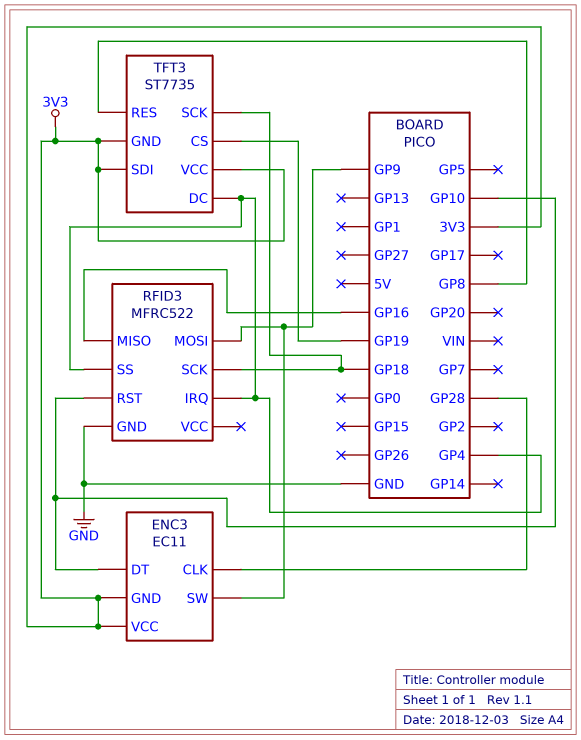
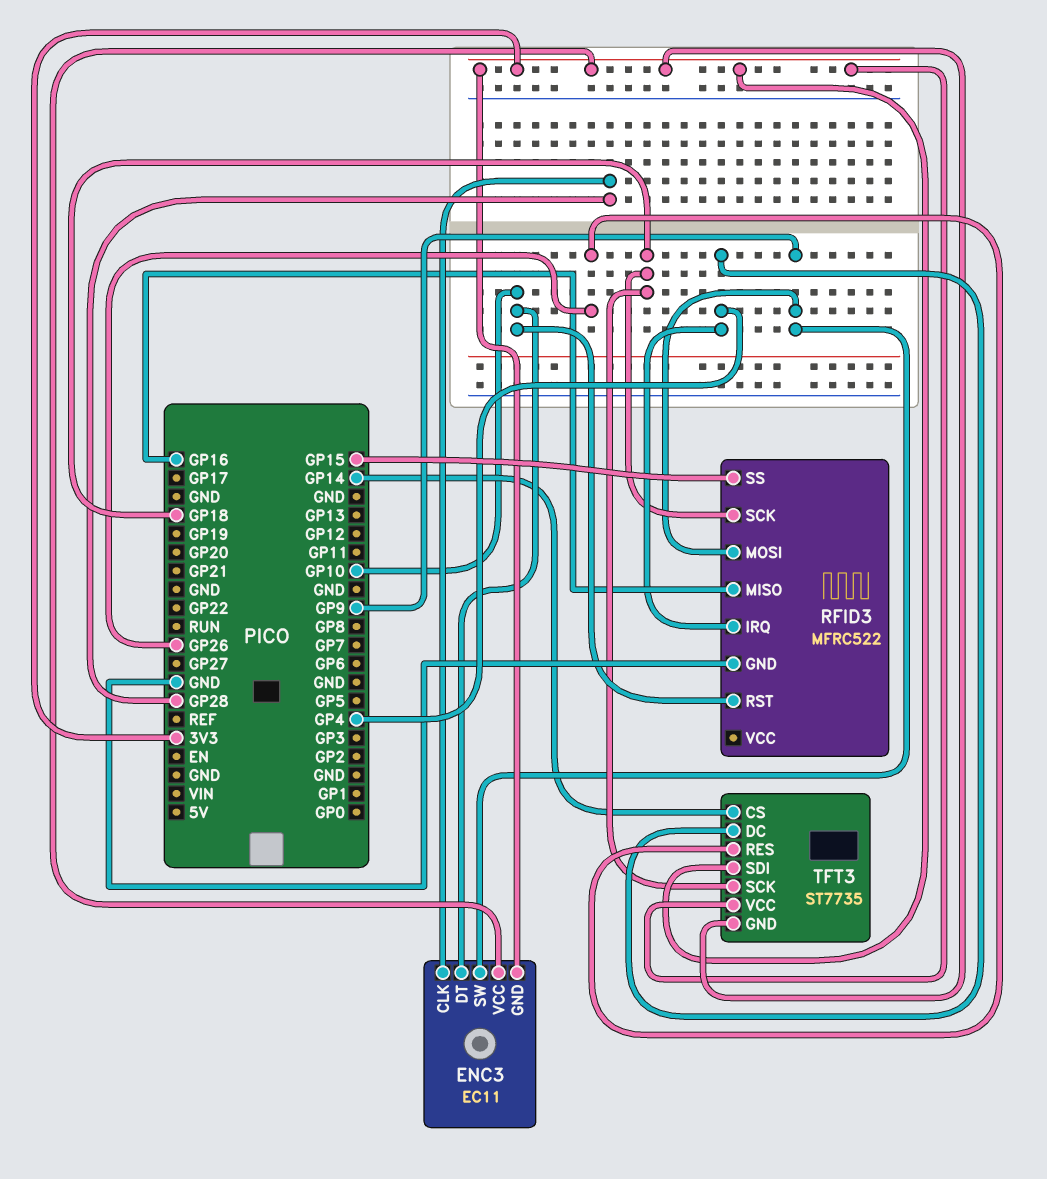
RFID3 pin SS: GP4 -> GP15
TFT3 pin CS: GP19 -> GP14
TFT3 pin RES: GP8 -> GP26

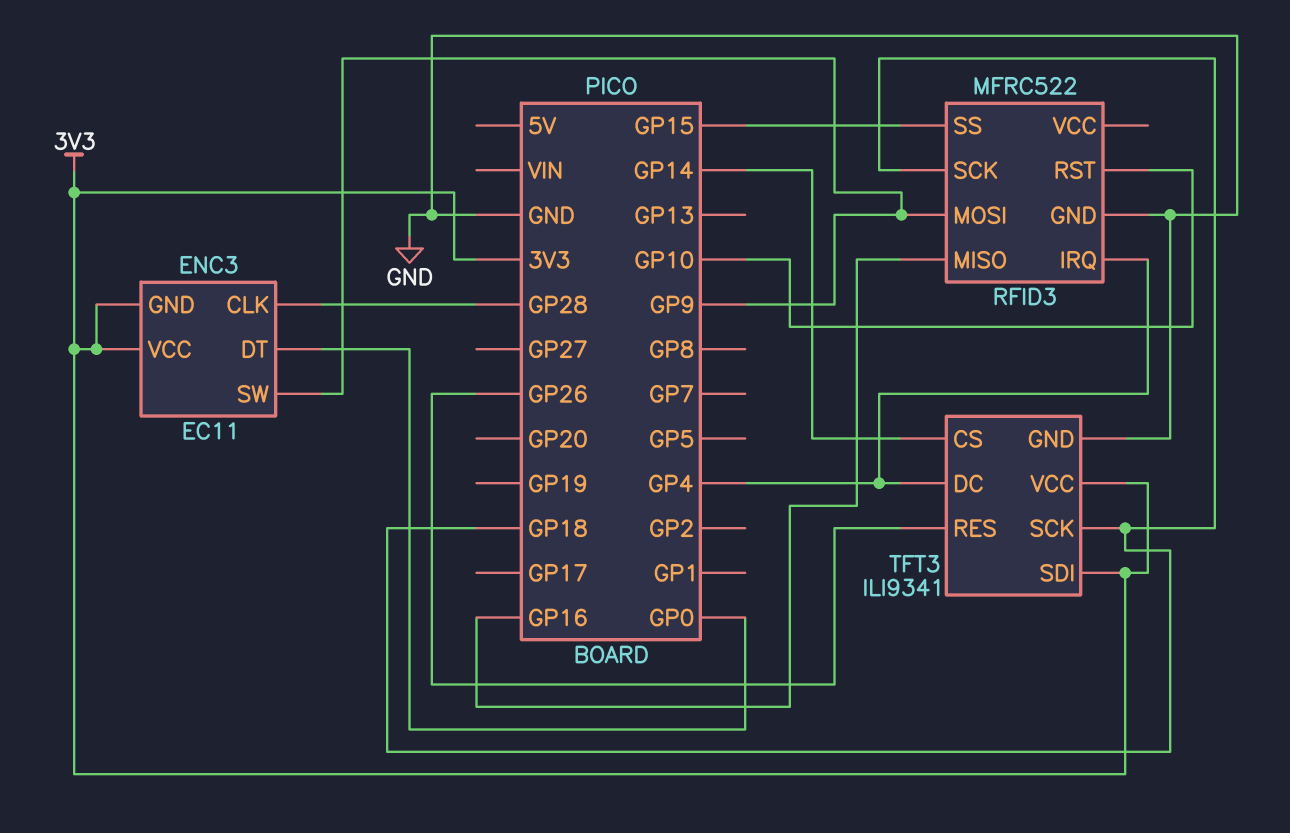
ENC3 pin DT: GP10 -> GP0
TFT3: ST7735 -> ILI9341
TFT3 pin GND: 3V3 -> GND

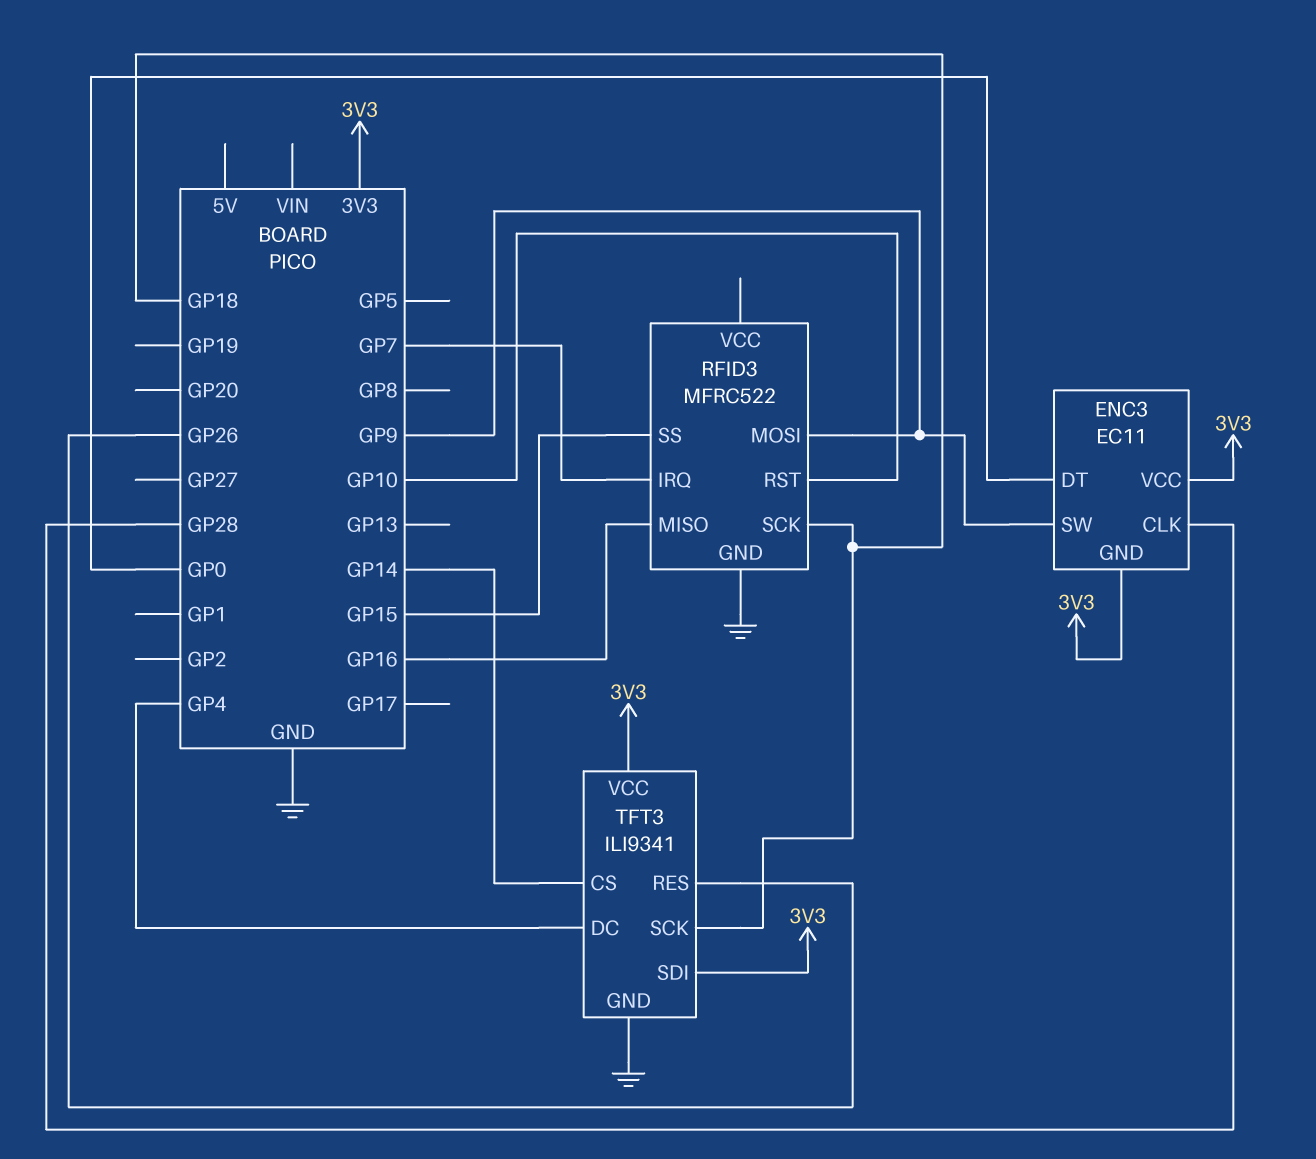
RFID3 pin IRQ: GP4 -> GP7

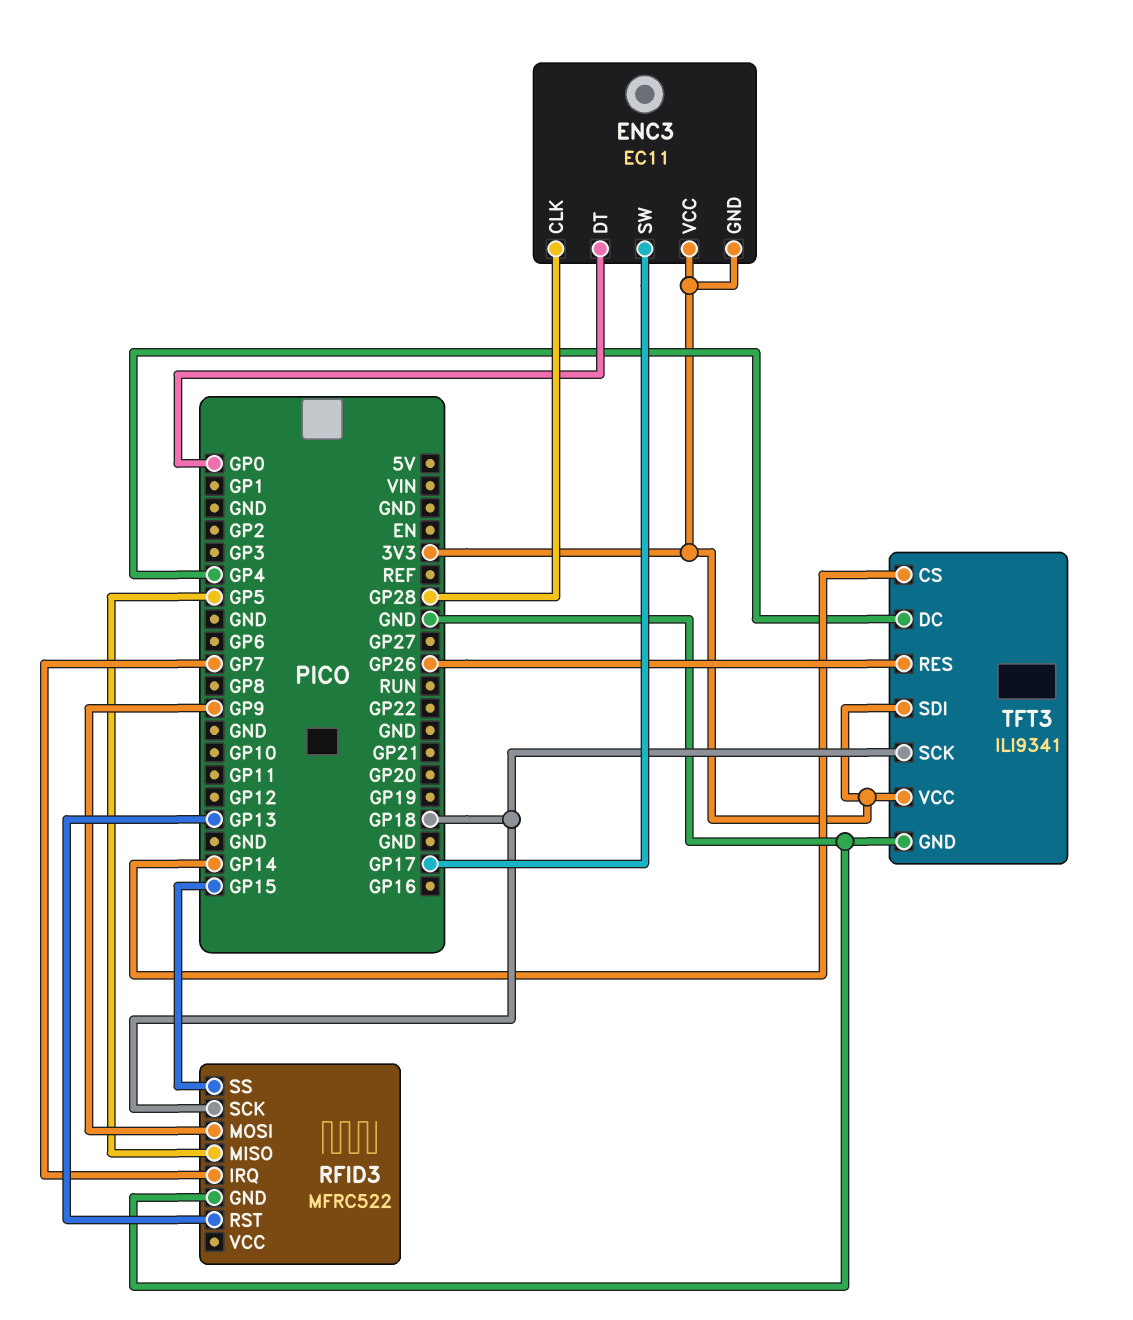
ENC3 pin SW: GP9 -> GP17
RFID3 pin MISO: GP16 -> GP5
RFID3 pin RST: GP10 -> GP13

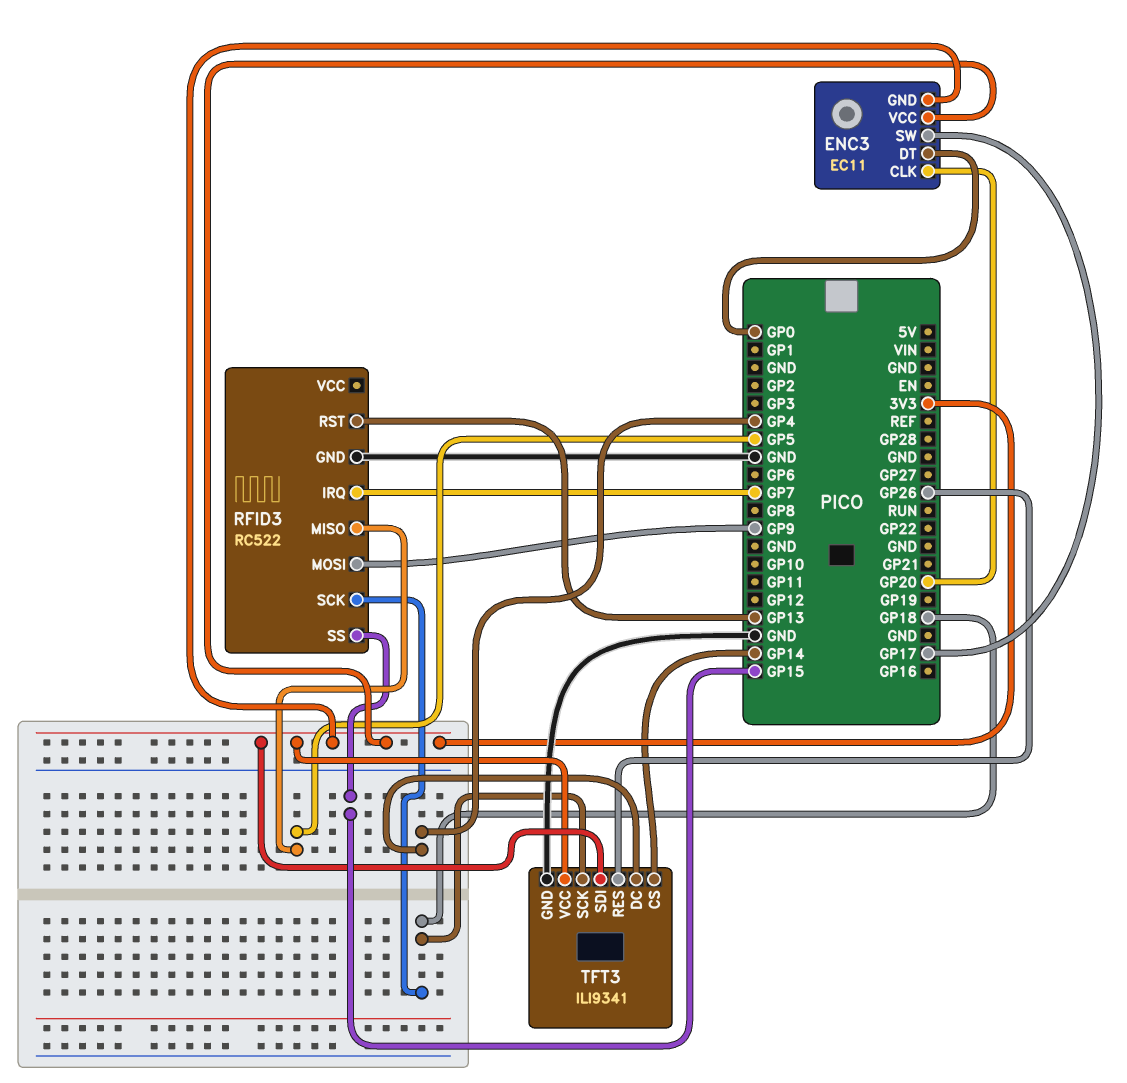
ENC3 pin CLK: GP28 -> GP20
RFID3: MFRC522 -> RC522

